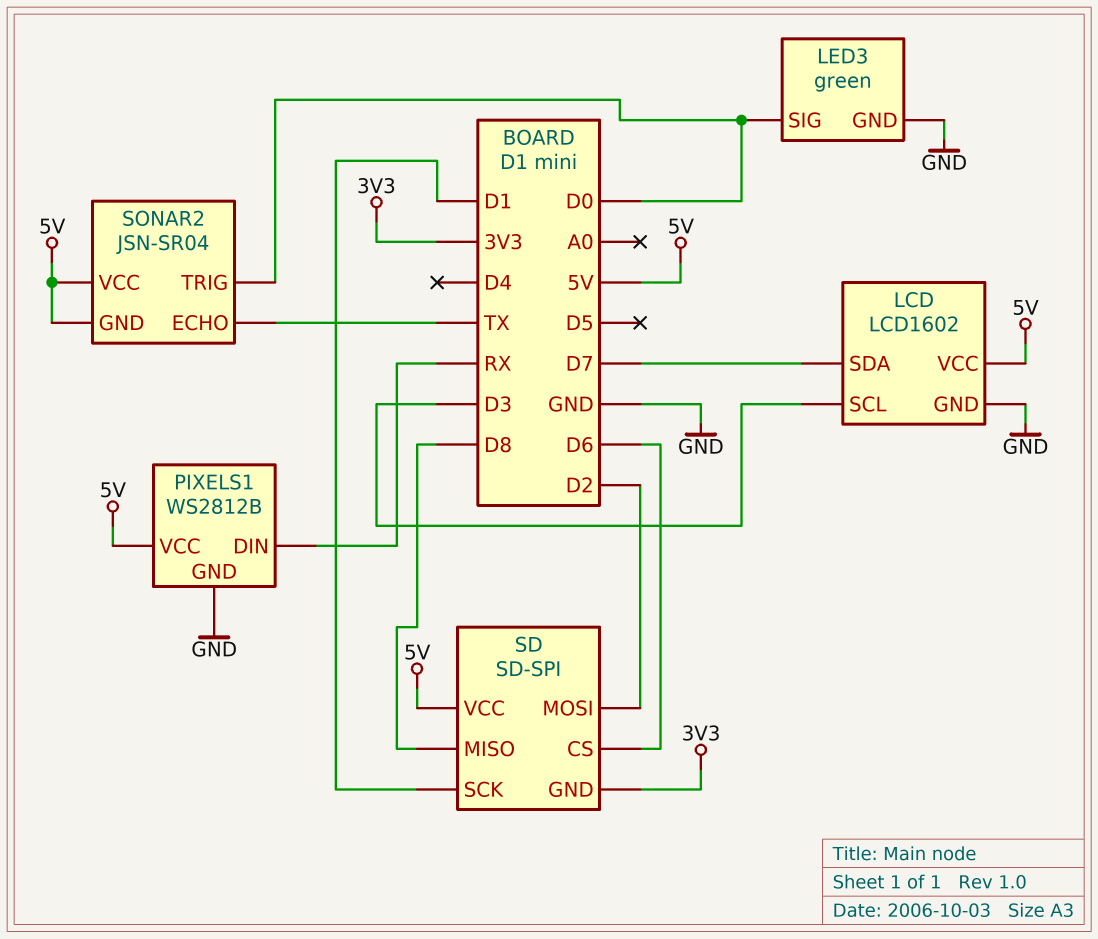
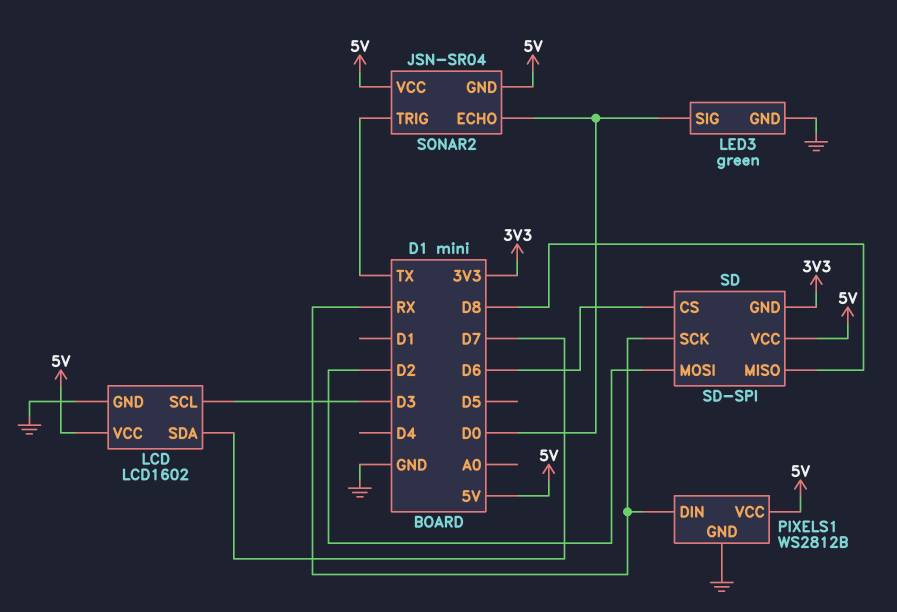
SD pin SCK: D1 -> RX
SONAR2 pin ECHO: TX -> D0
SONAR2 pin TRIG: D0 -> TX

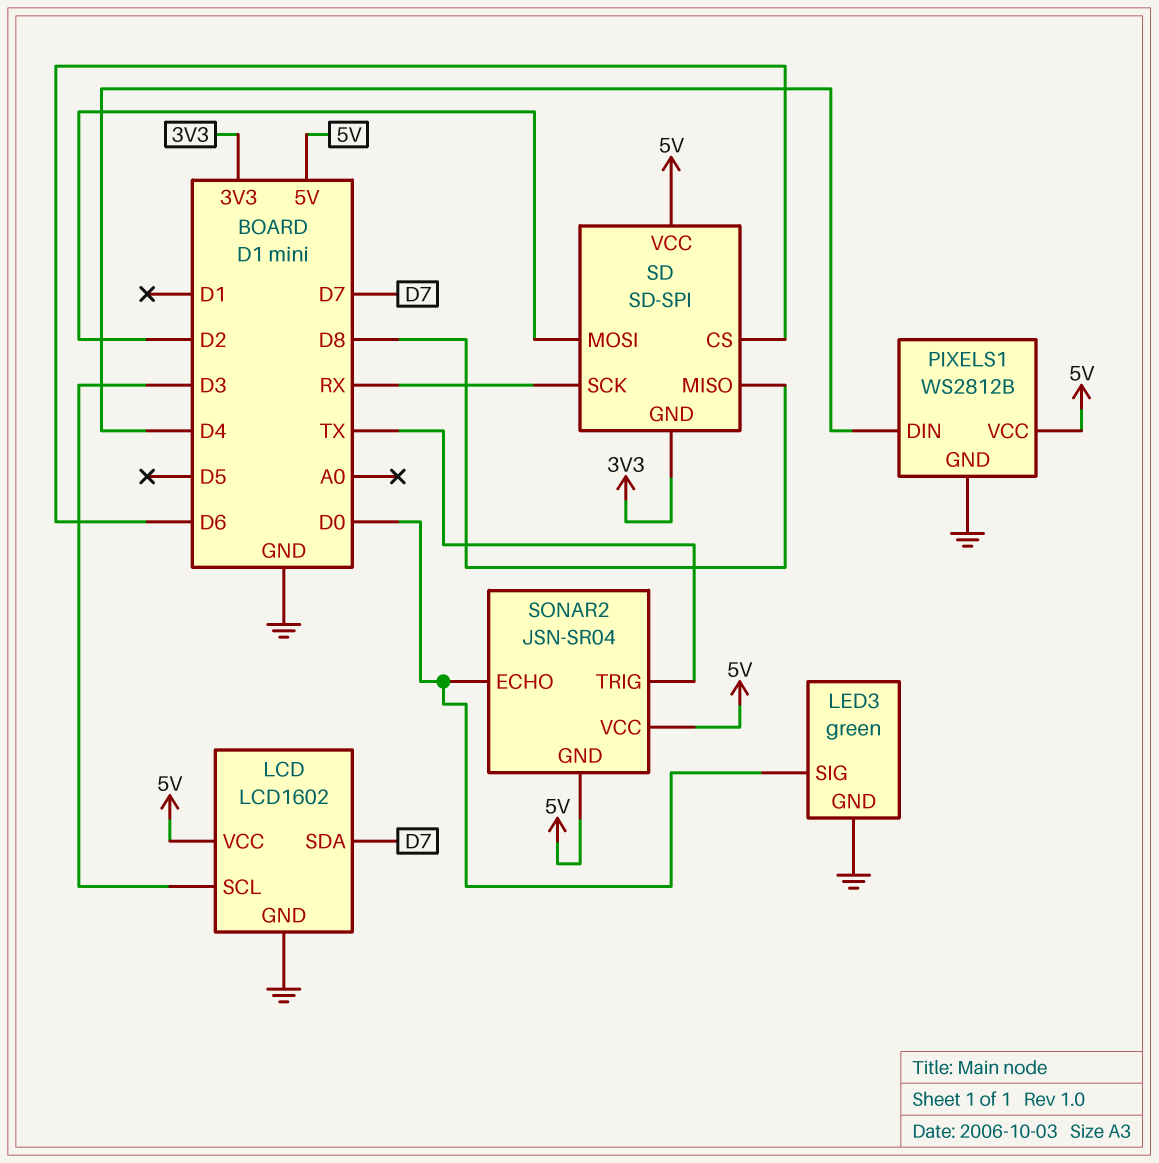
PIXELS1 pin DIN: RX -> D4

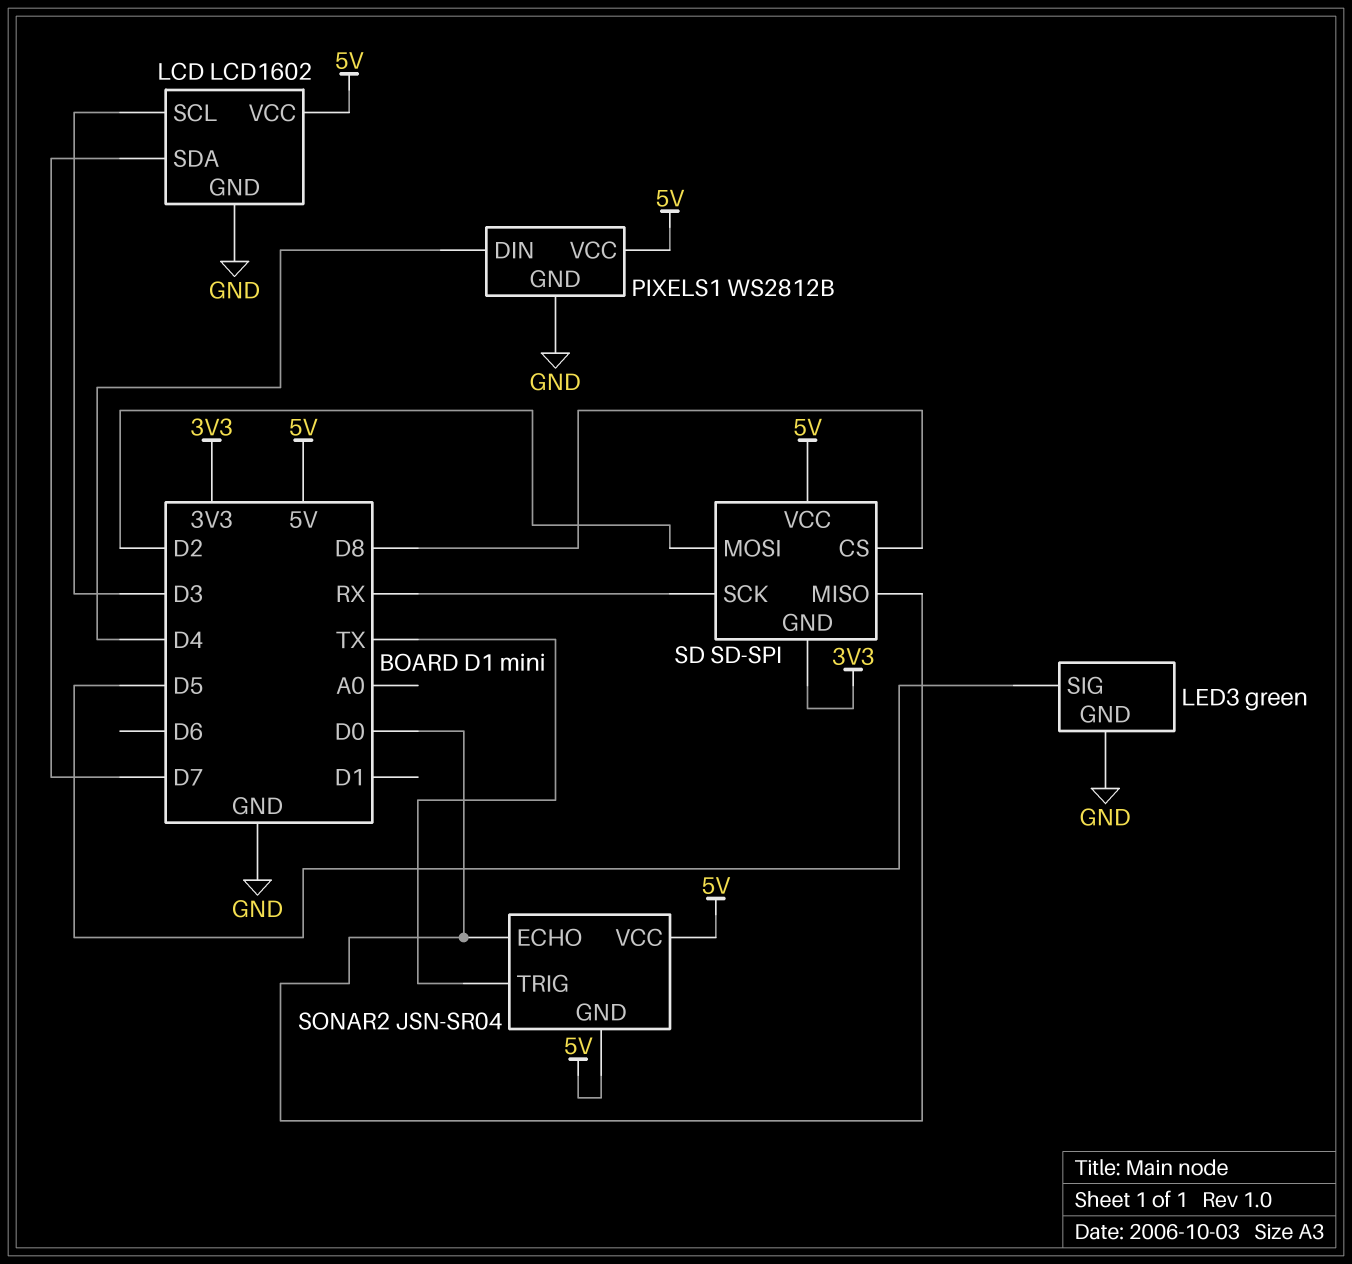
LED3 pin SIG: D0 -> D5
SD pin CS: D6 -> D8
SD pin MISO: D8 -> D0

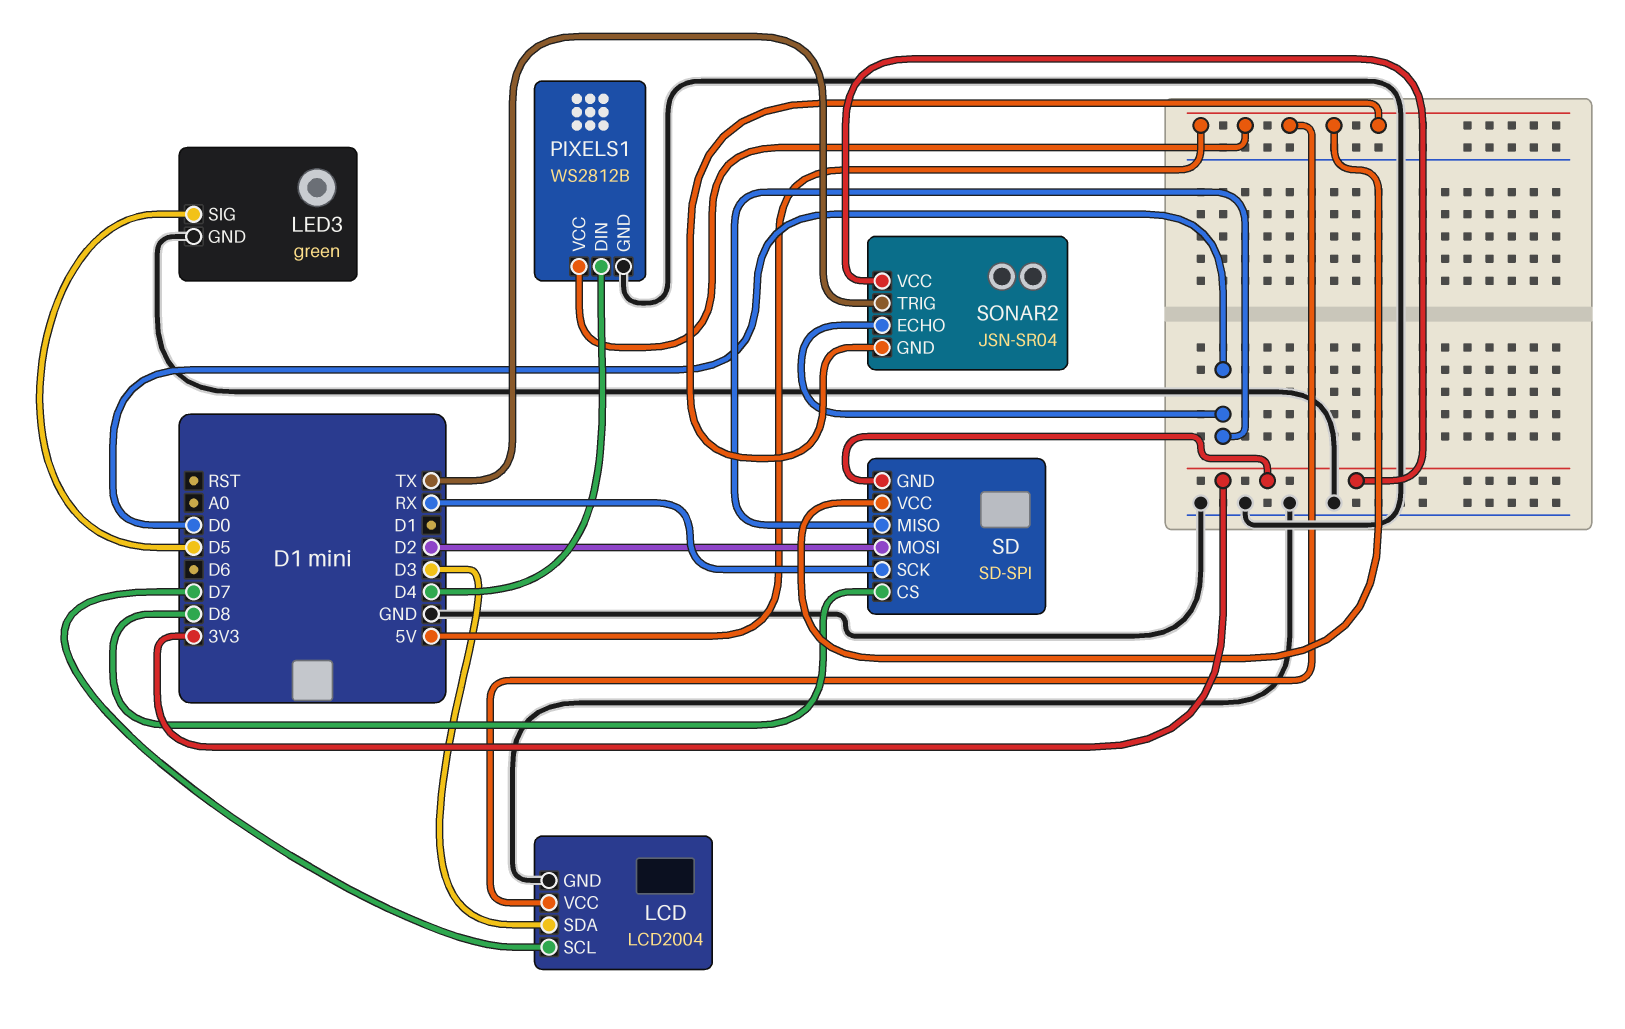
LCD: LCD1602 -> LCD2004
LCD pin SCL: D3 -> D7
LCD pin SDA: D7 -> D3
SONAR2 pin VCC: 5V -> 3V3

